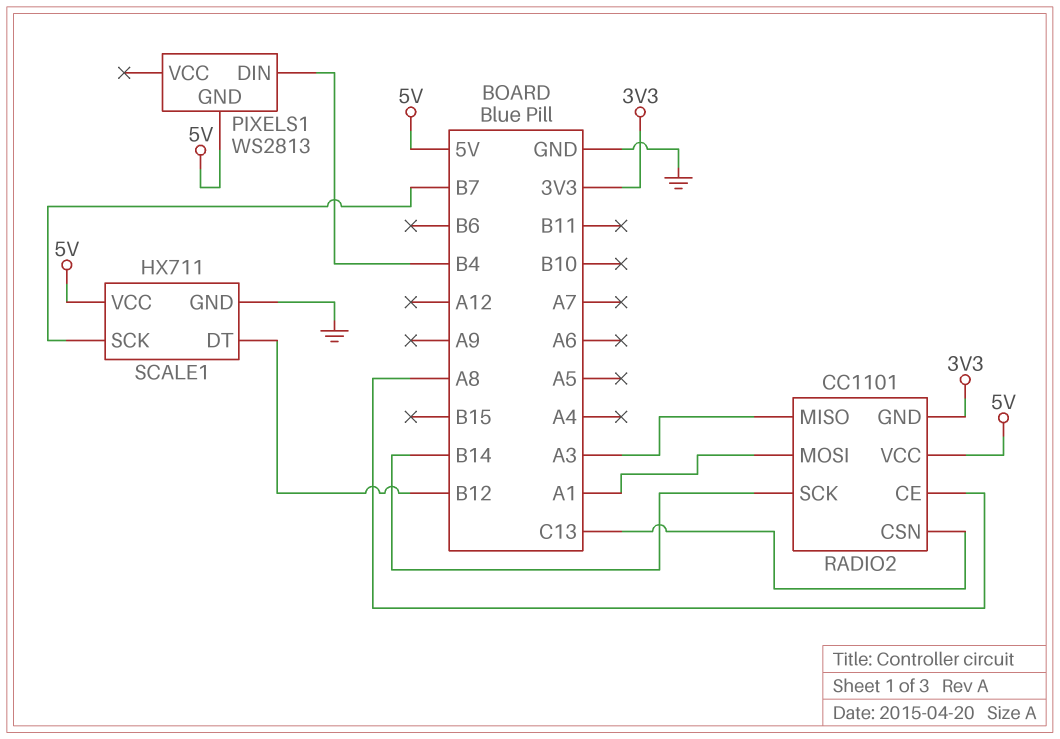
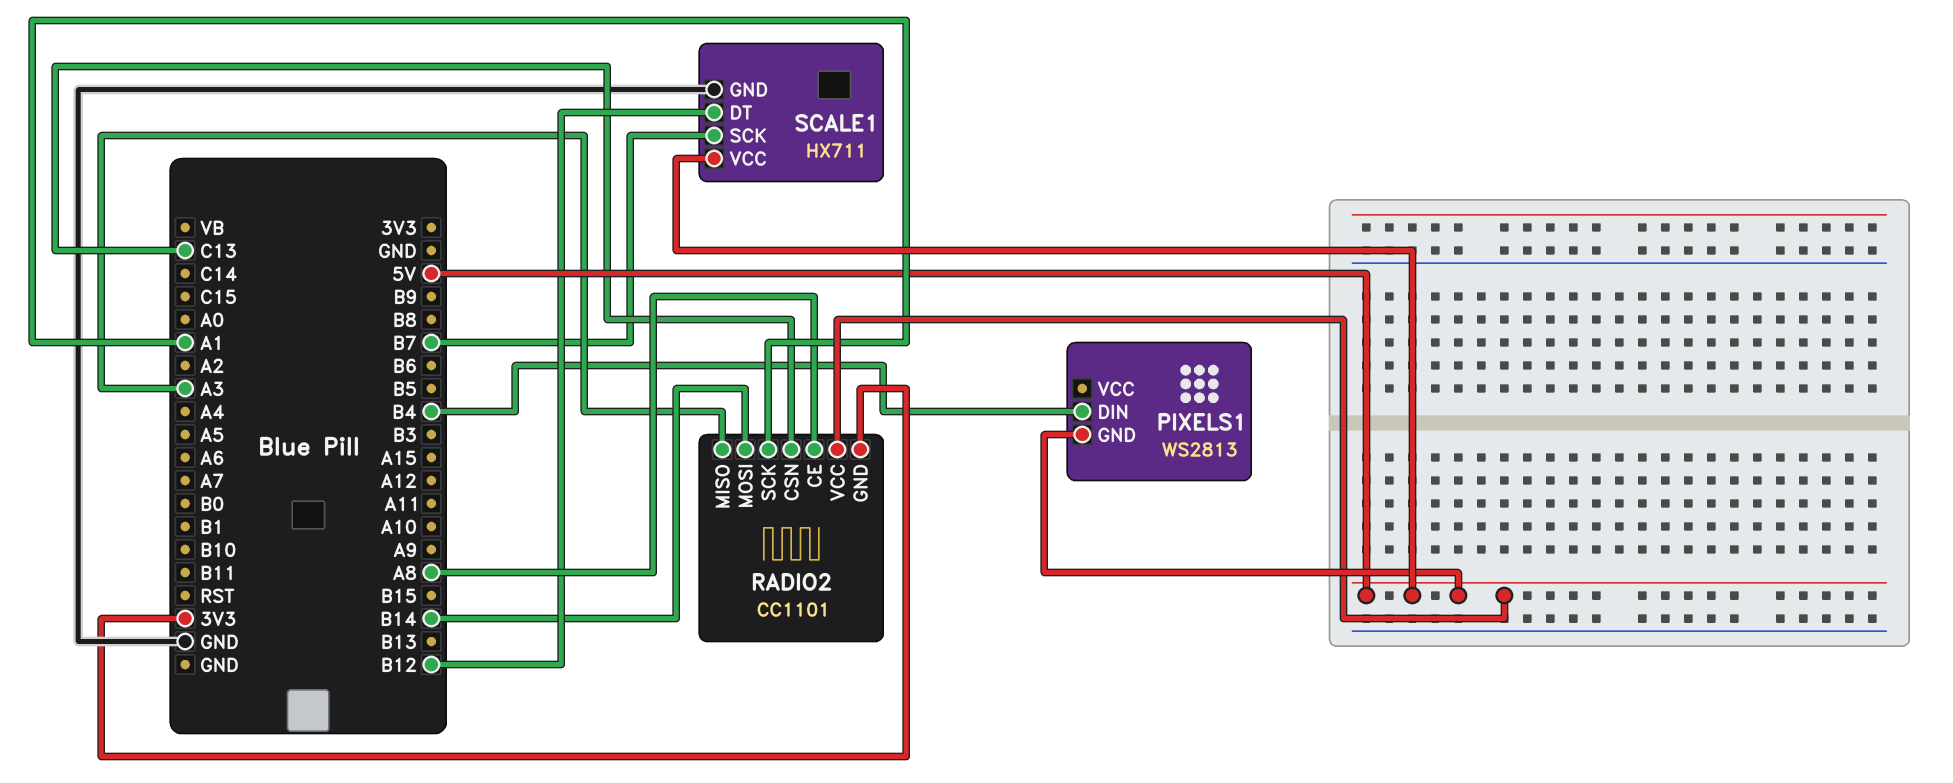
RADIO2 pin MOSI: A1 -> B14
RADIO2 pin SCK: B14 -> A1

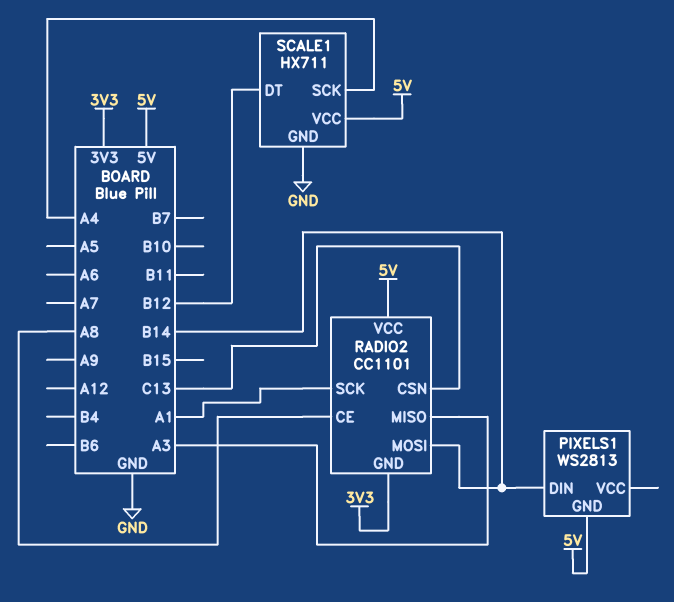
PIXELS1 pin DIN: B4 -> B14
SCALE1 pin SCK: B7 -> A4

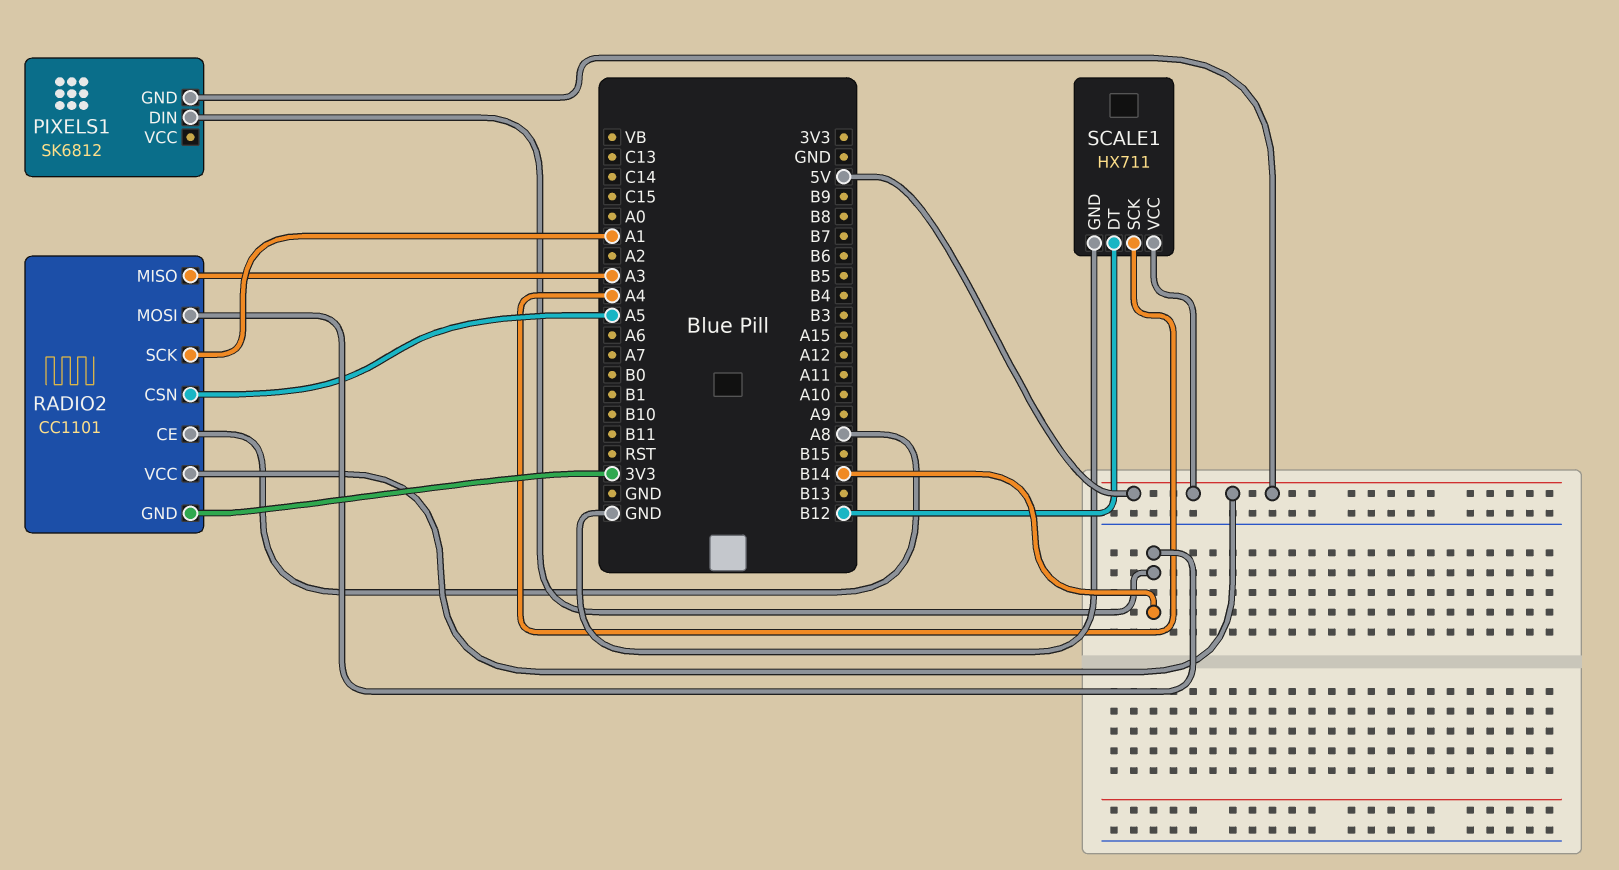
PIXELS1: WS2813 -> SK6812
RADIO2 pin CSN: C13 -> A5

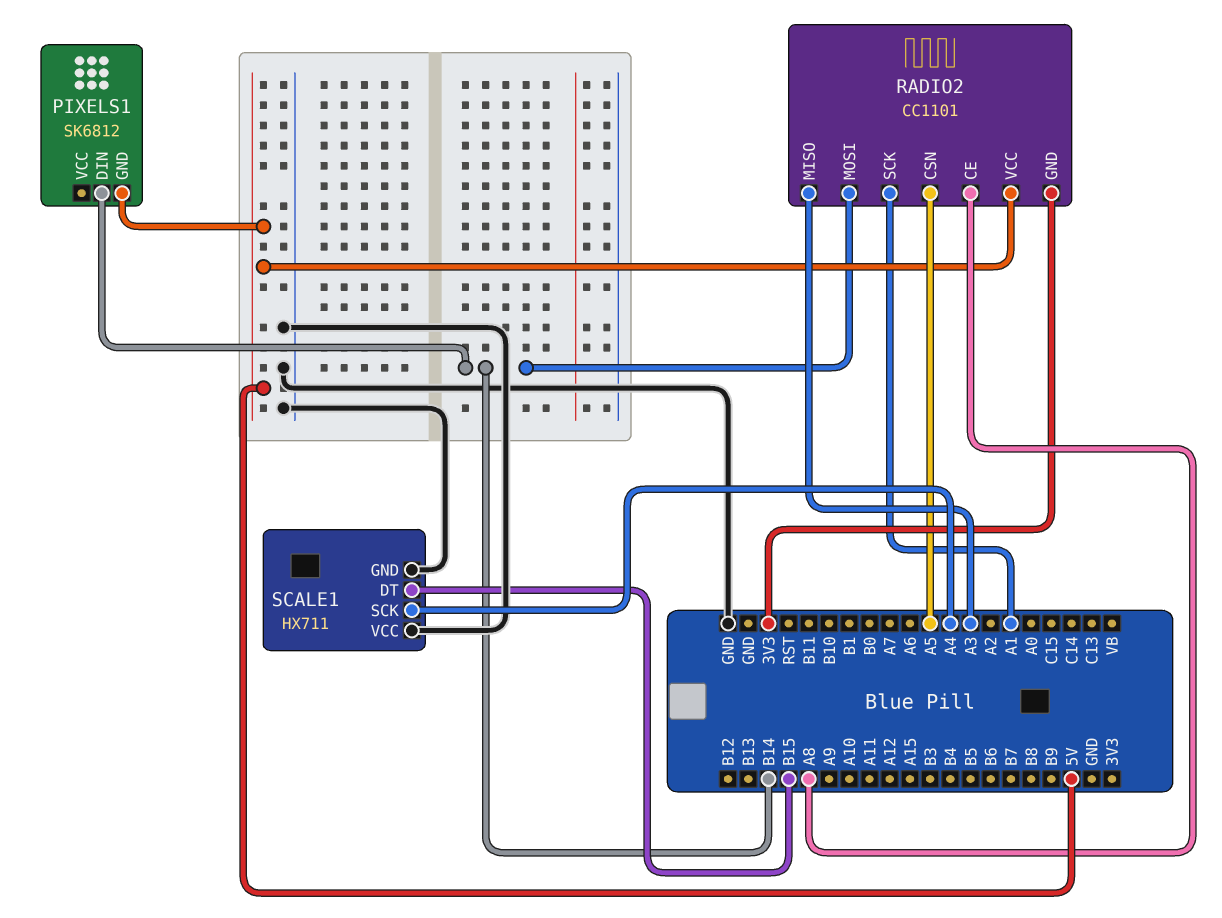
SCALE1 pin DT: B12 -> B15
SCALE1 pin VCC: 5V -> GND

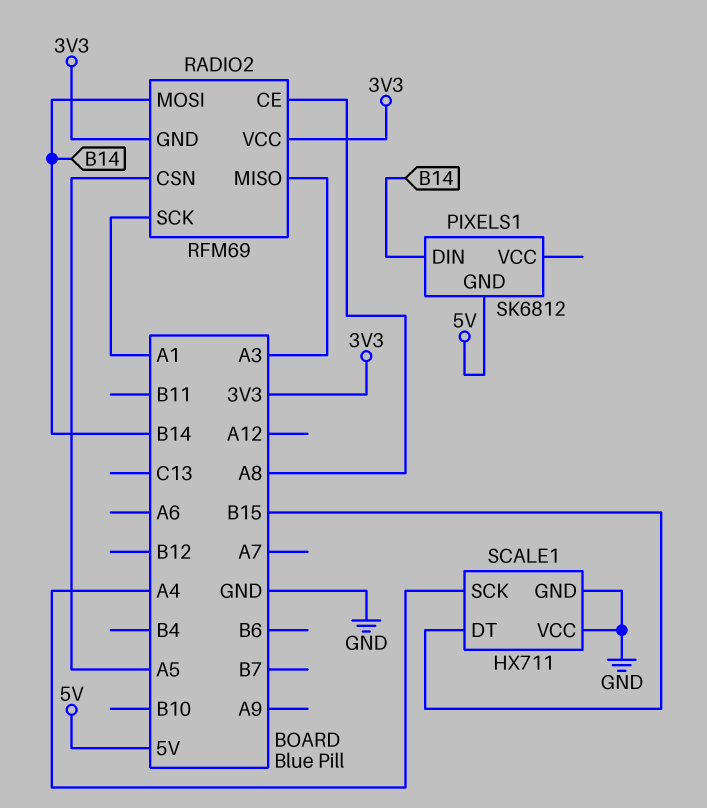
RADIO2: CC1101 -> RFM69
RADIO2 pin VCC: 5V -> 3V3

